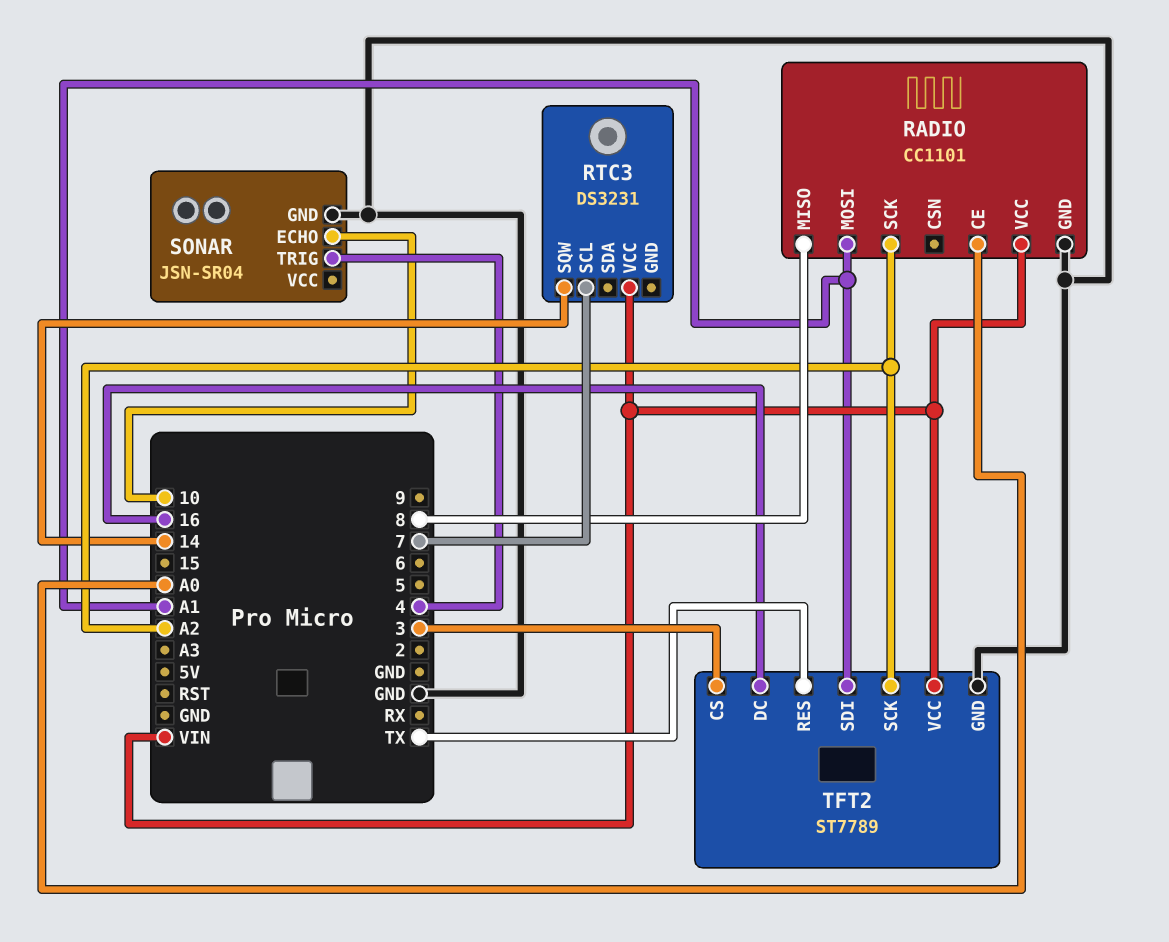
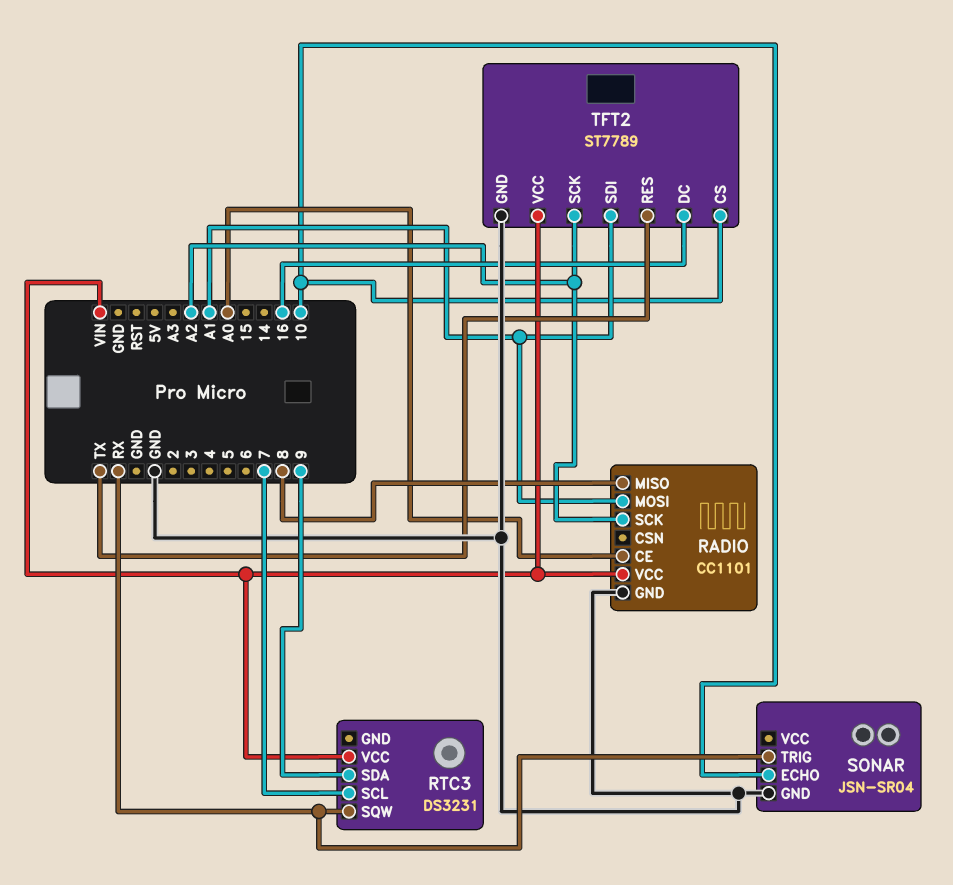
RTC3 pin SDA: none -> 9
RTC3 pin SQW: 14 -> RX
SONAR pin TRIG: 4 -> RX
TFT2 pin CS: 3 -> 10

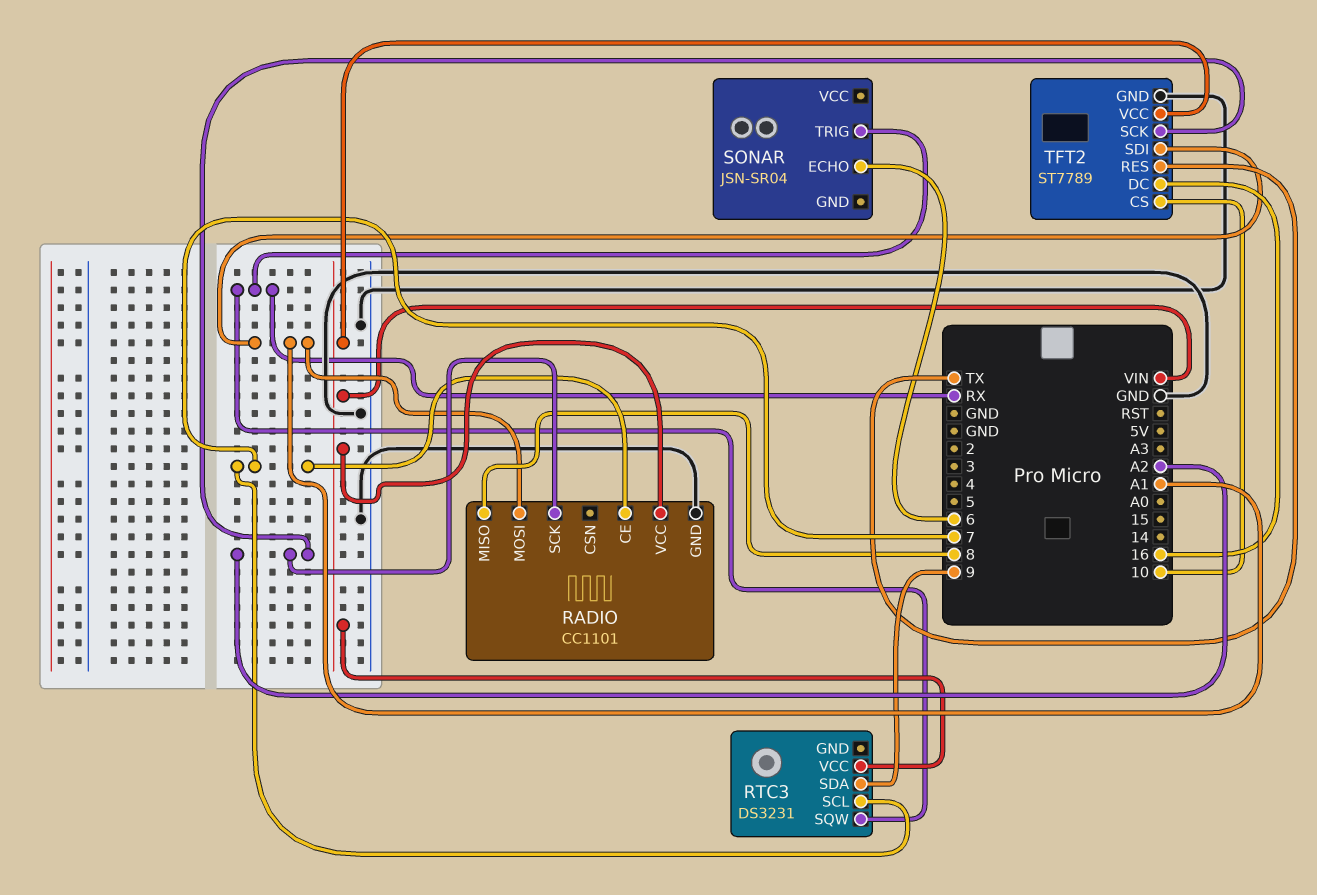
RADIO pin CE: A0 -> 7
SONAR pin ECHO: 10 -> 6
SONAR pin GND: GND -> none

